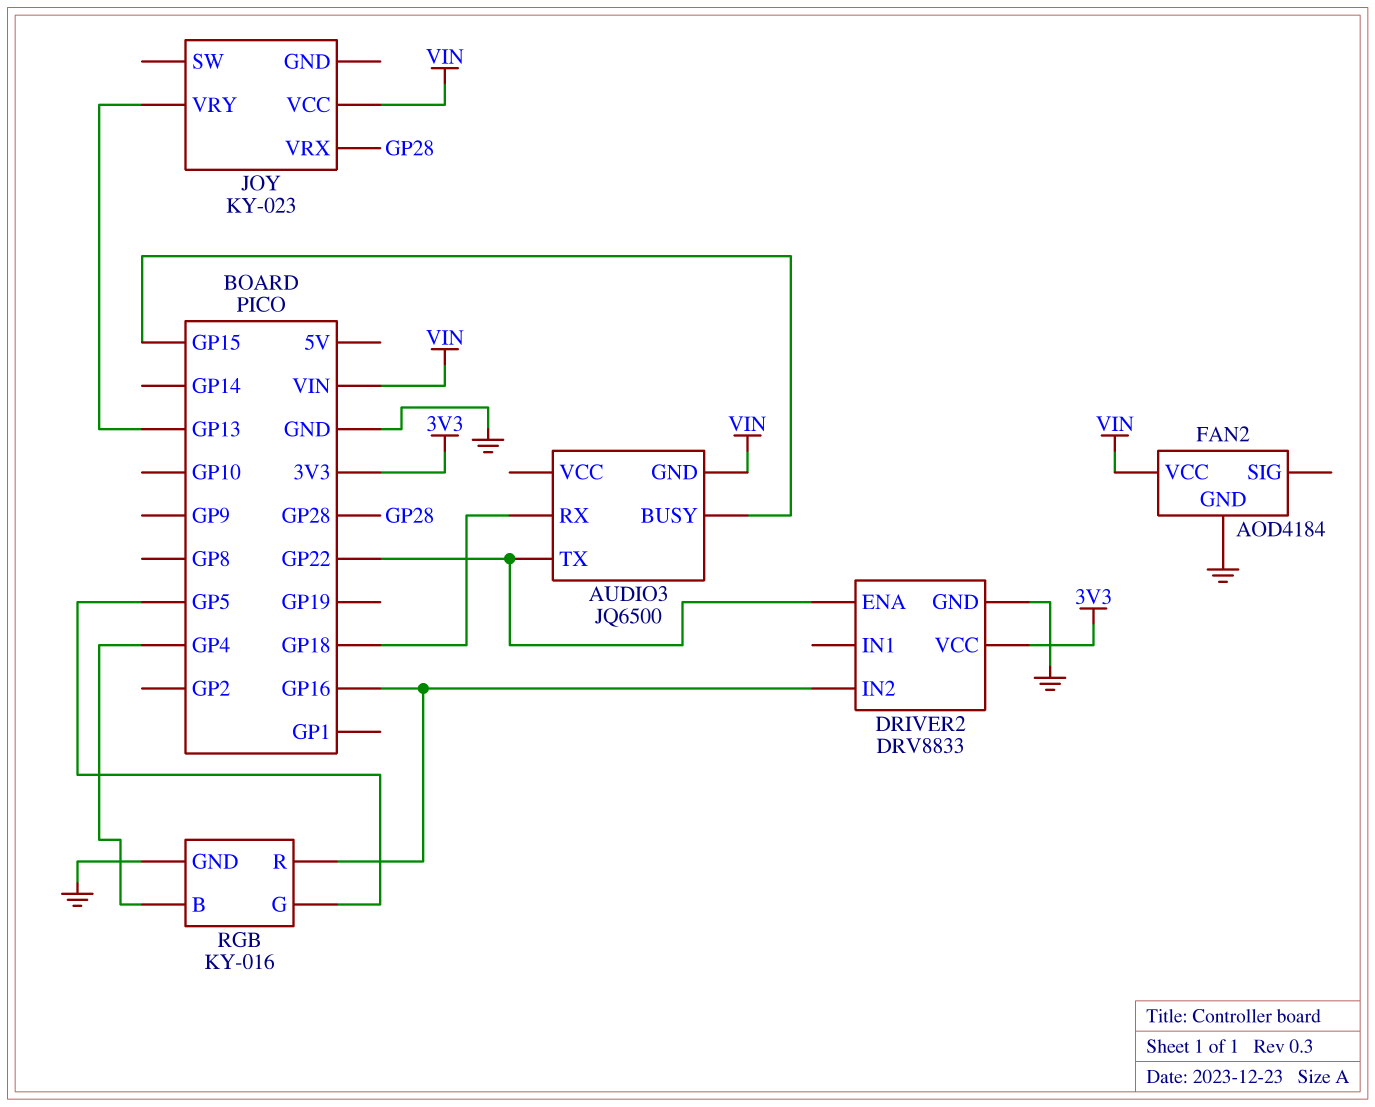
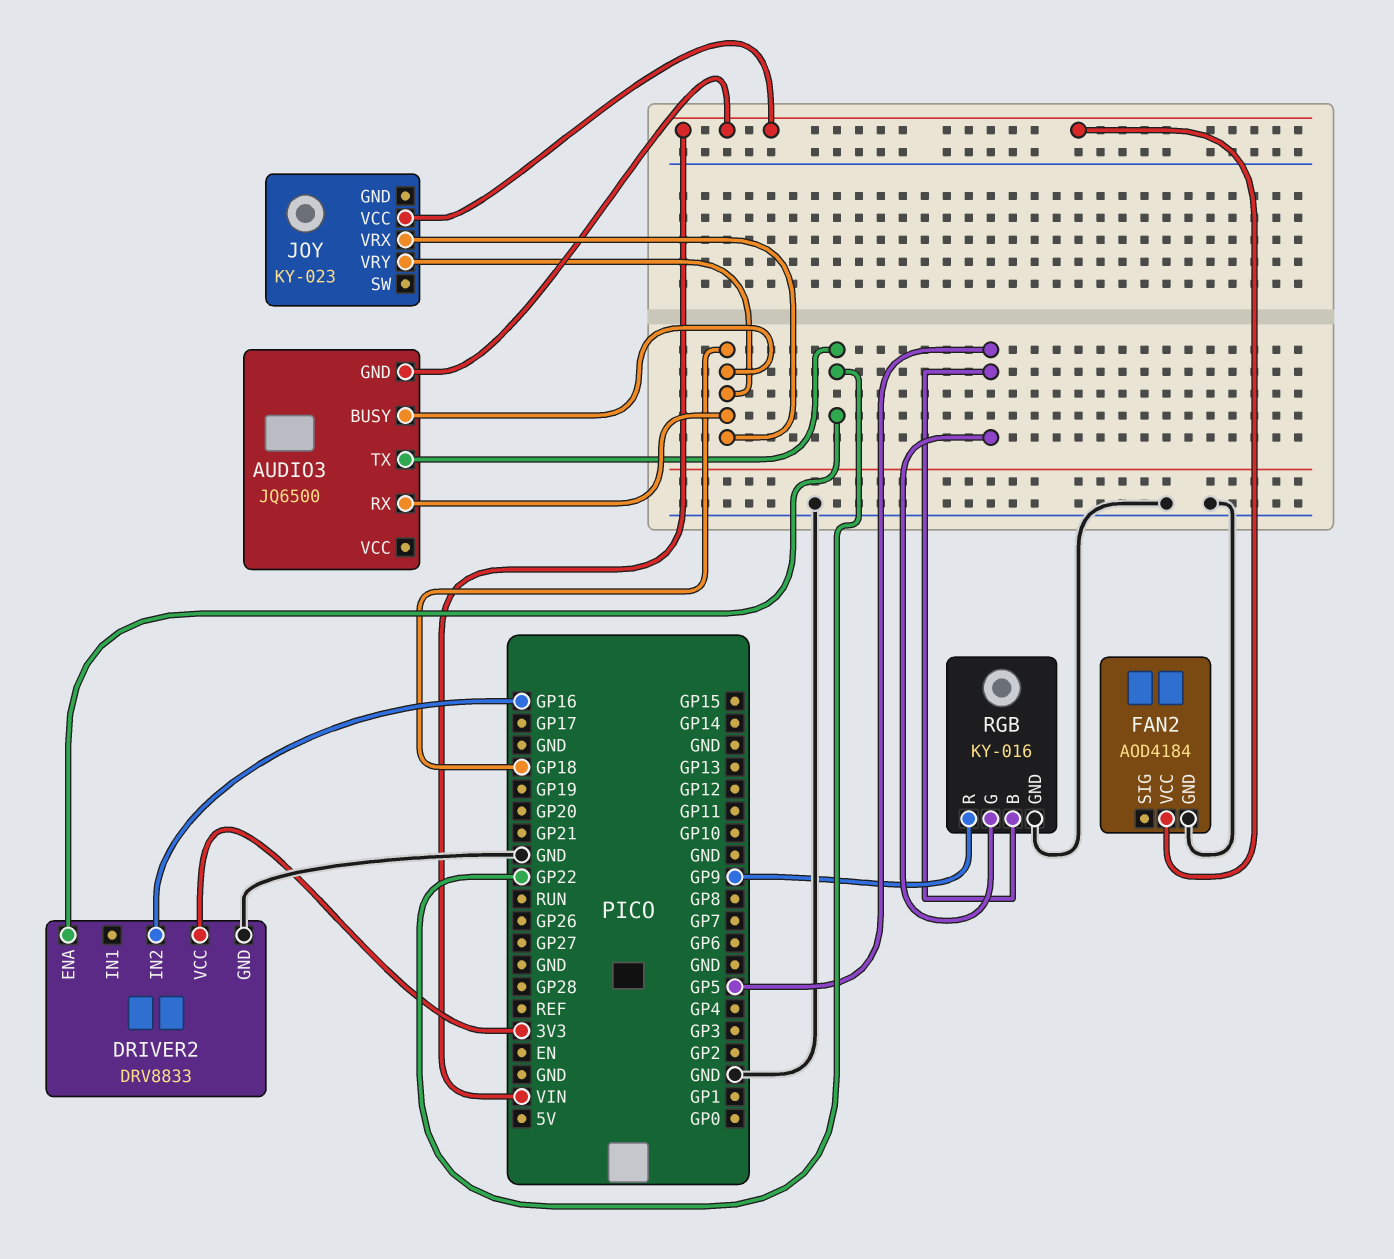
AUDIO3 pin BUSY: GP15 -> GP18
JOY pin VRX: GP28 -> GP18
JOY pin VRY: GP13 -> GP18
RGB pin B: GP4 -> GP5
RGB pin R: GP16 -> GP9

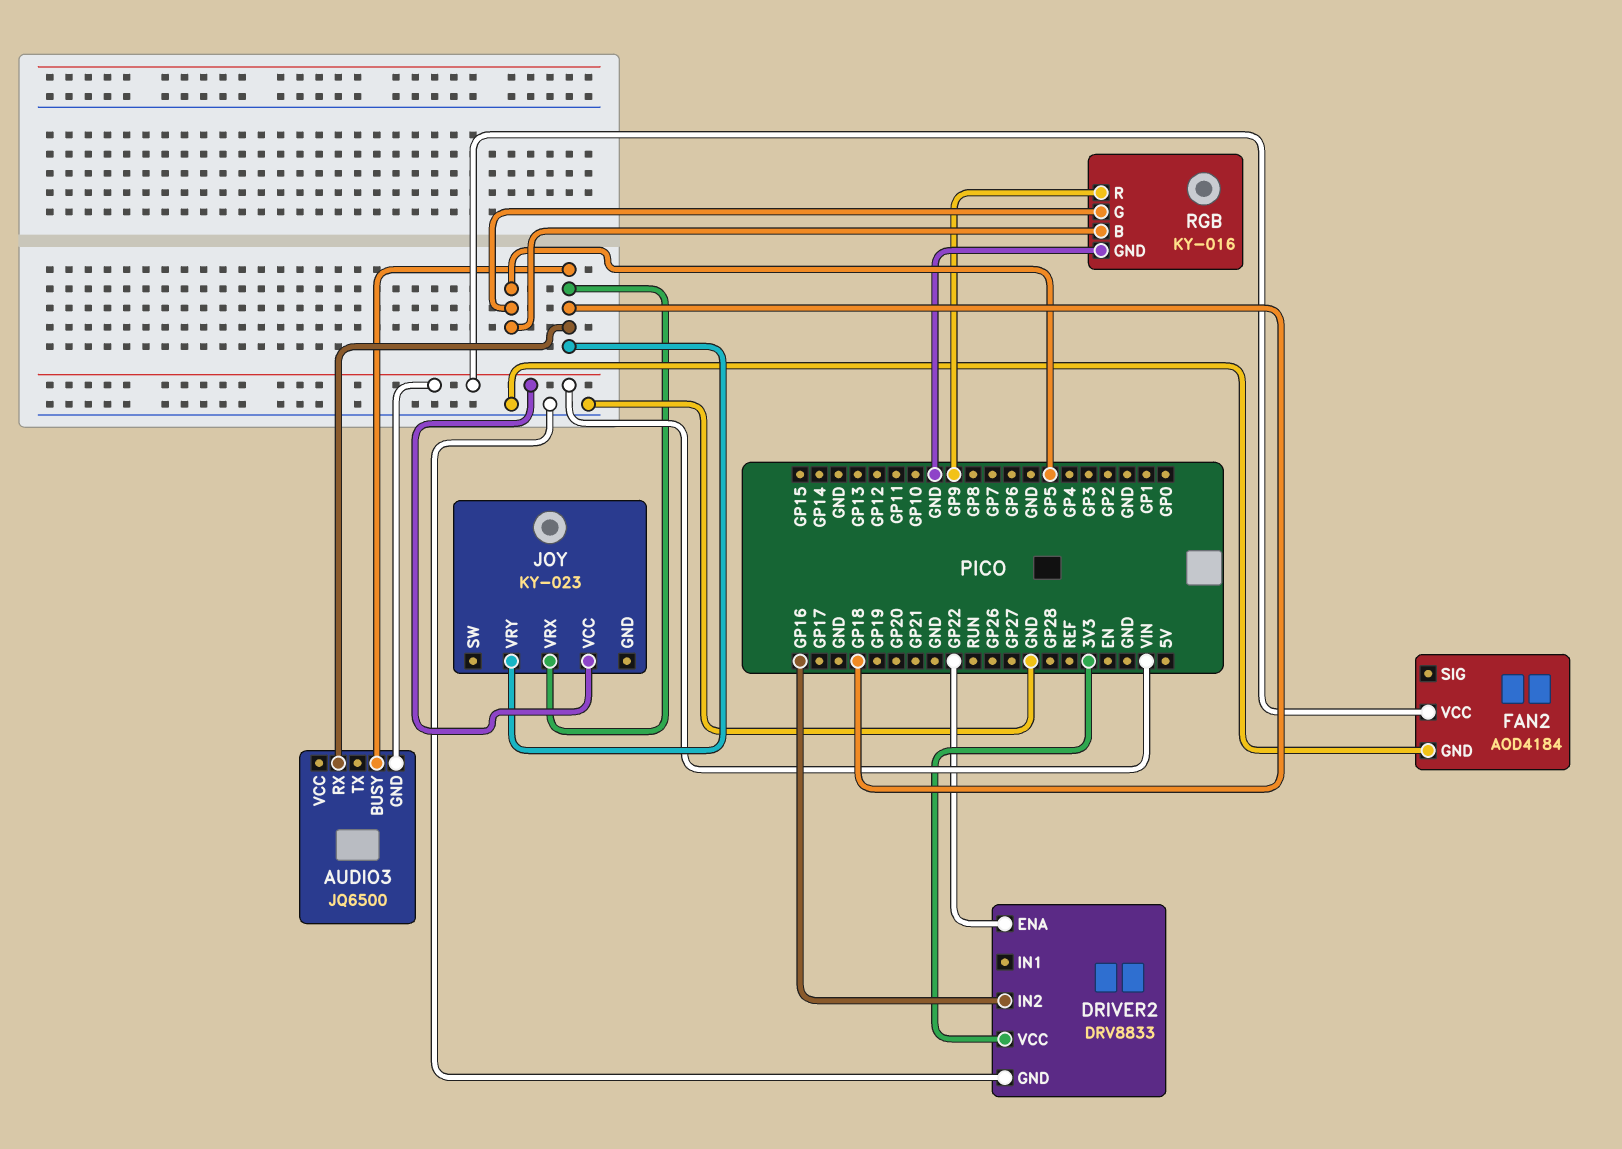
AUDIO3 pin TX: GP22 -> none

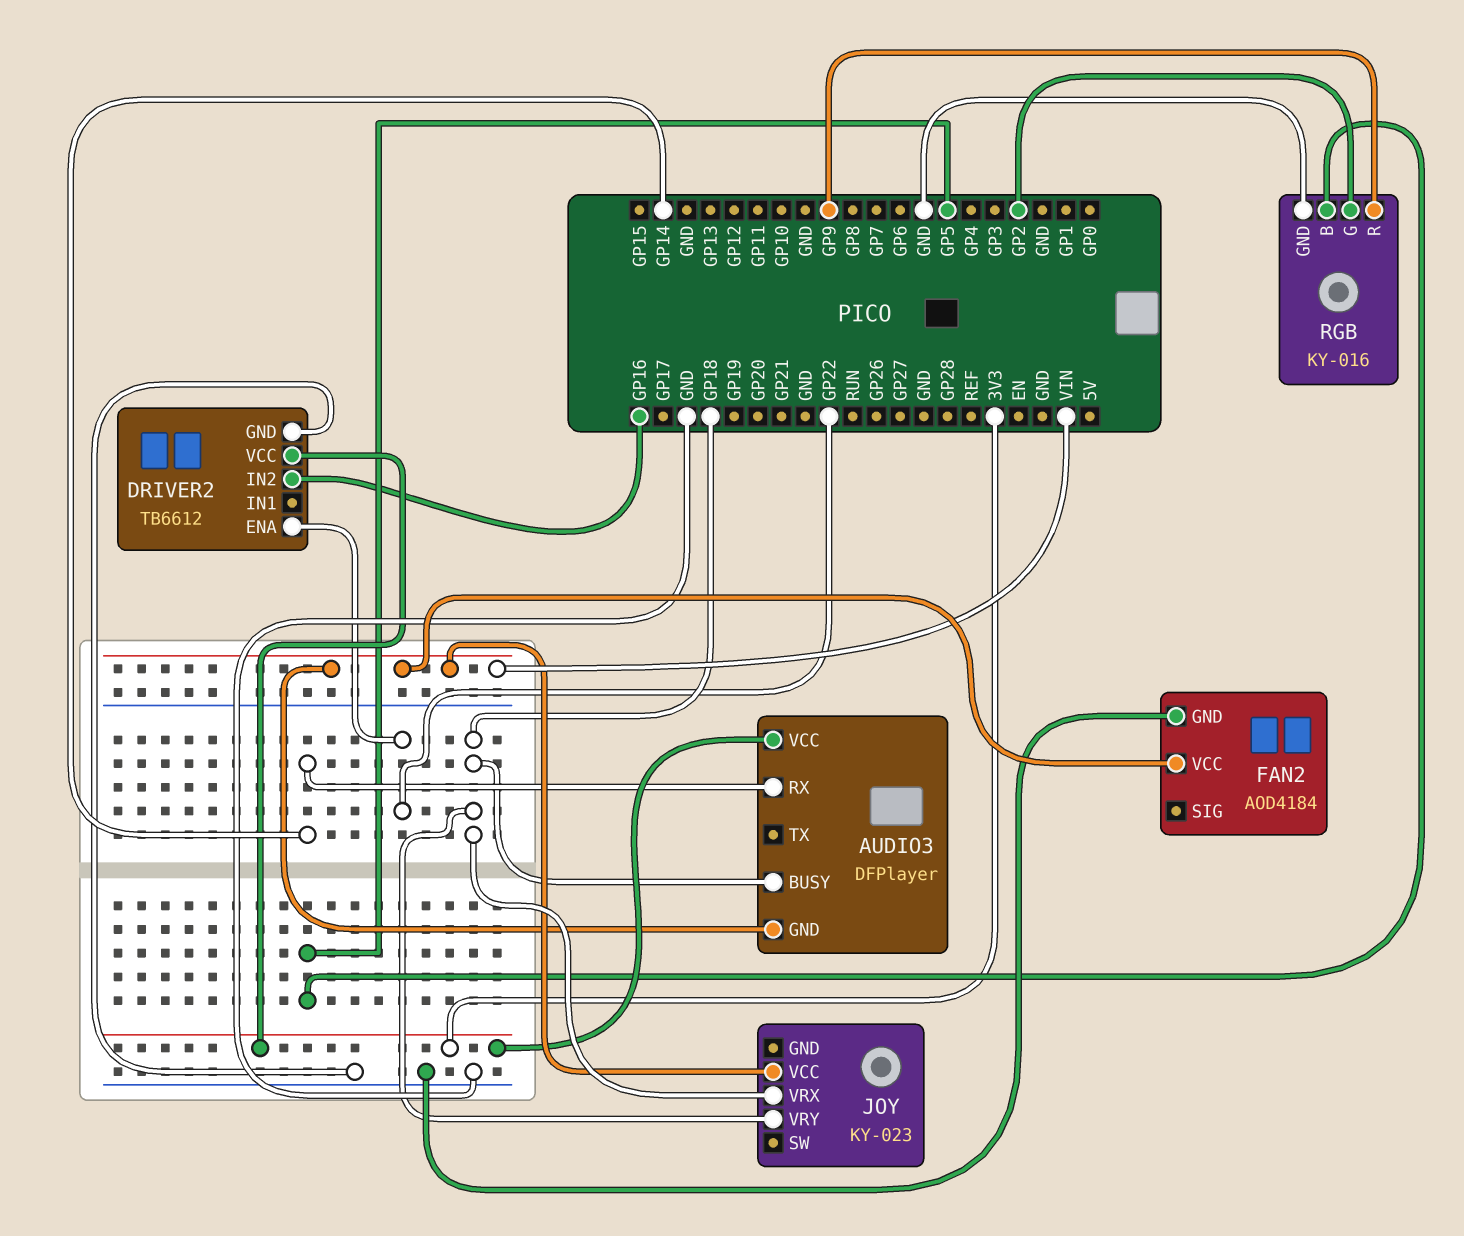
AUDIO3: JQ6500 -> DFPlayer
AUDIO3 pin RX: GP18 -> GP14
AUDIO3 pin VCC: none -> 3V3
DRIVER2: DRV8833 -> TB6612
RGB pin G: GP5 -> GP2

